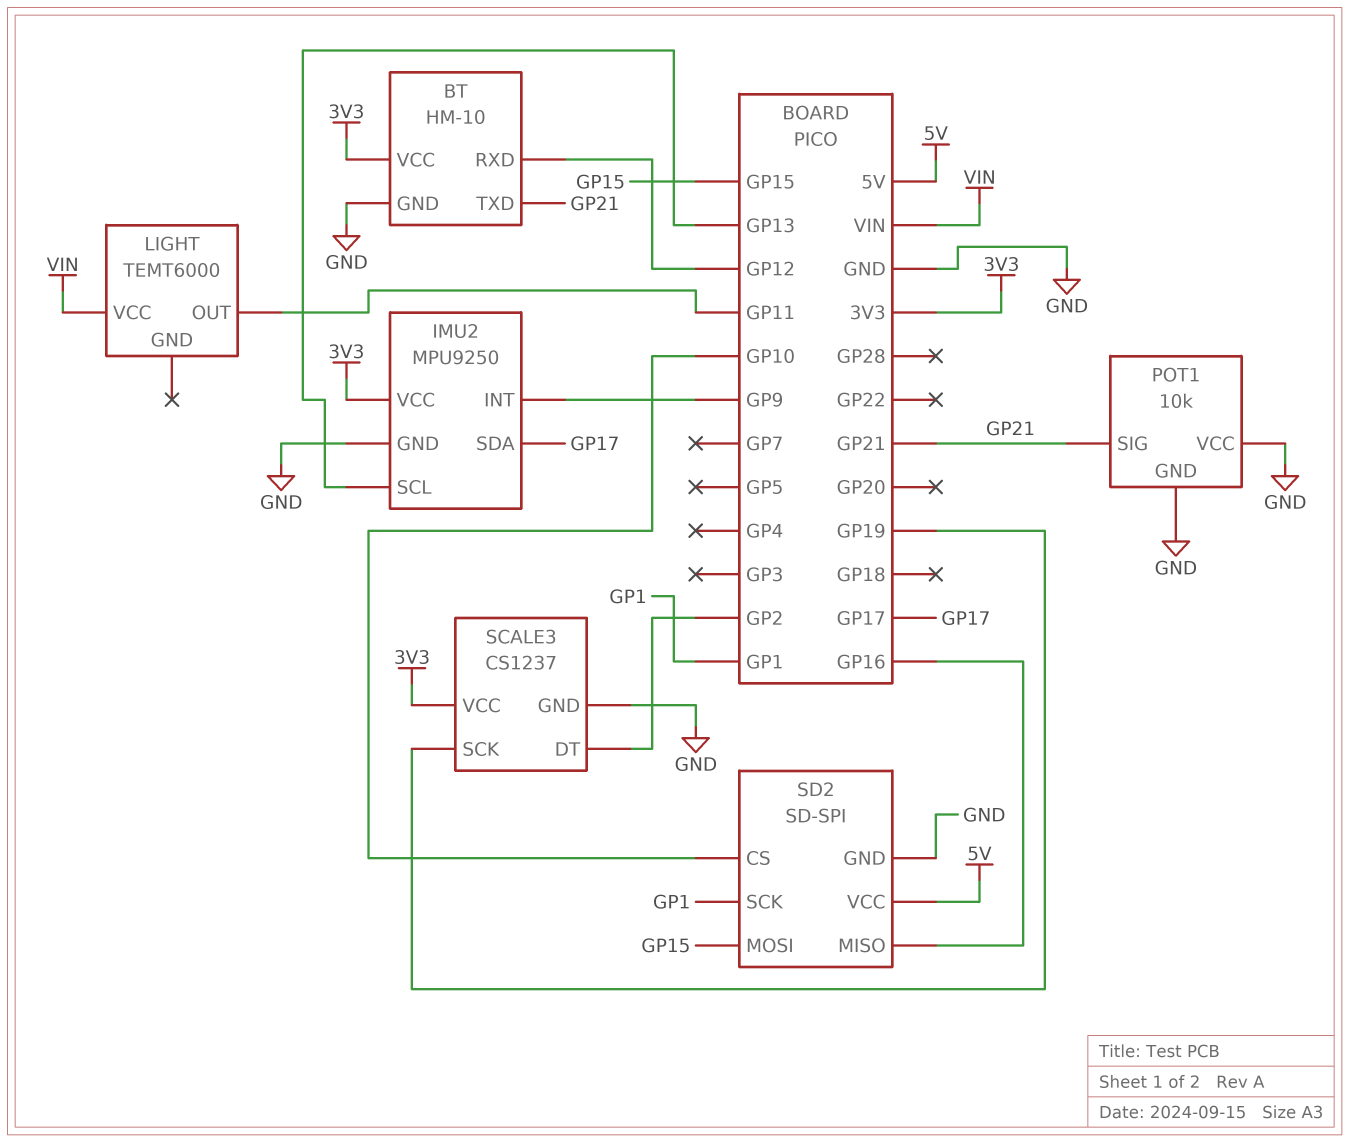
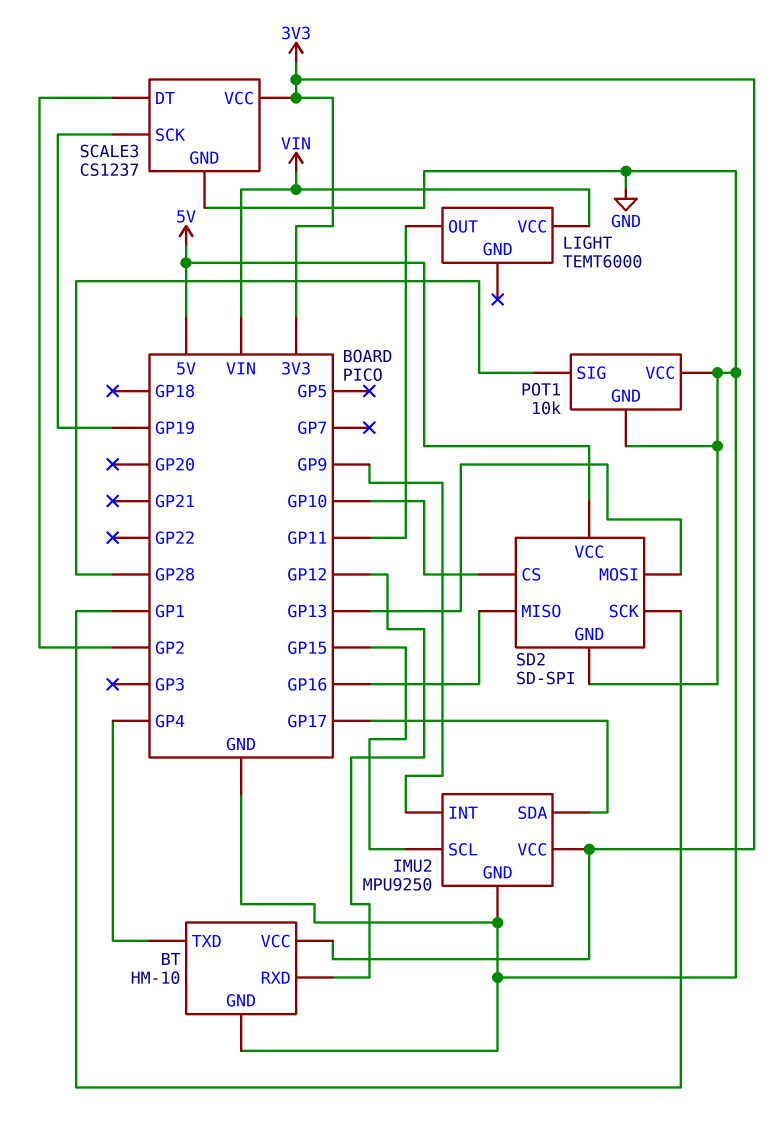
BT pin TXD: GP21 -> GP4
IMU2 pin SCL: GP13 -> GP15
POT1 pin SIG: GP21 -> GP28
SD2 pin MOSI: GP15 -> GP13

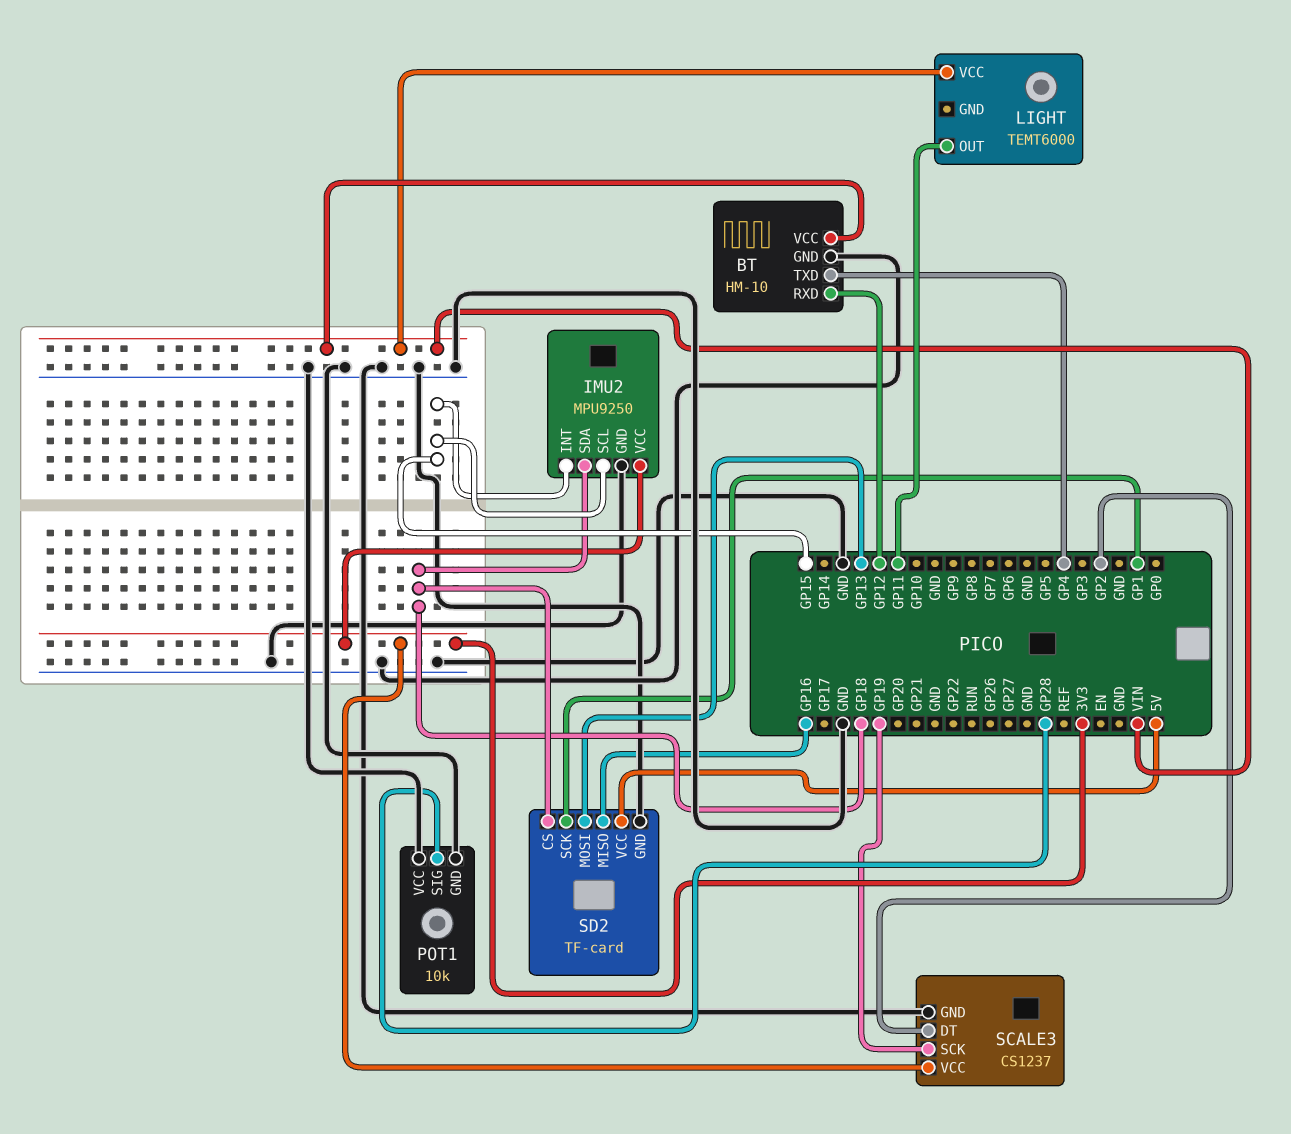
BT pin VCC: 3V3 -> VIN
IMU2 pin INT: GP9 -> GP15
IMU2 pin SDA: GP17 -> GP18
SD2: SD-SPI -> TF-card
SD2 pin CS: GP10 -> GP18

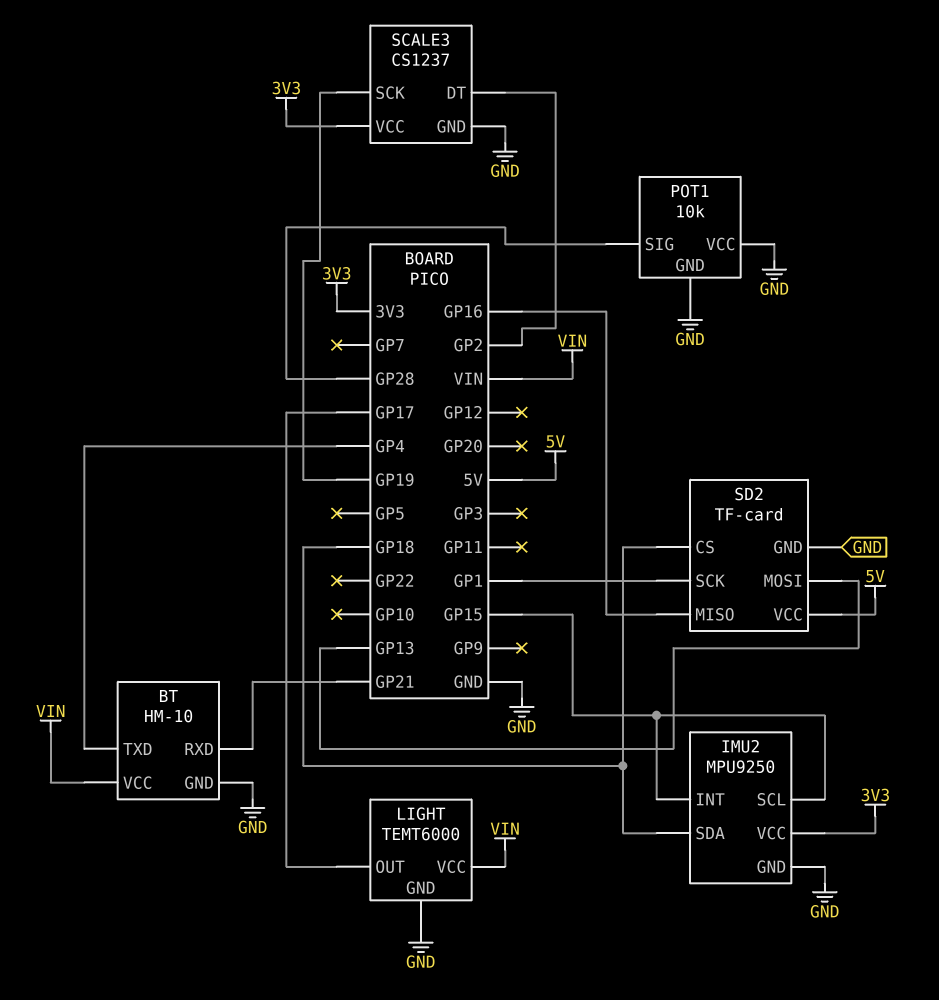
BT pin RXD: GP12 -> GP21
LIGHT pin GND: none -> GND
LIGHT pin OUT: GP11 -> GP17

